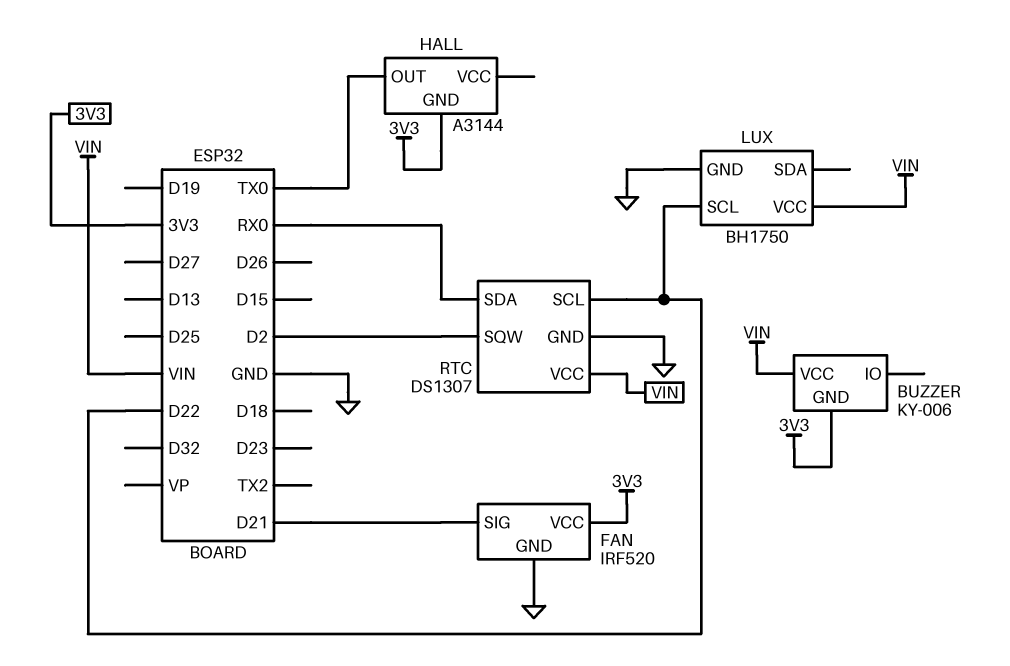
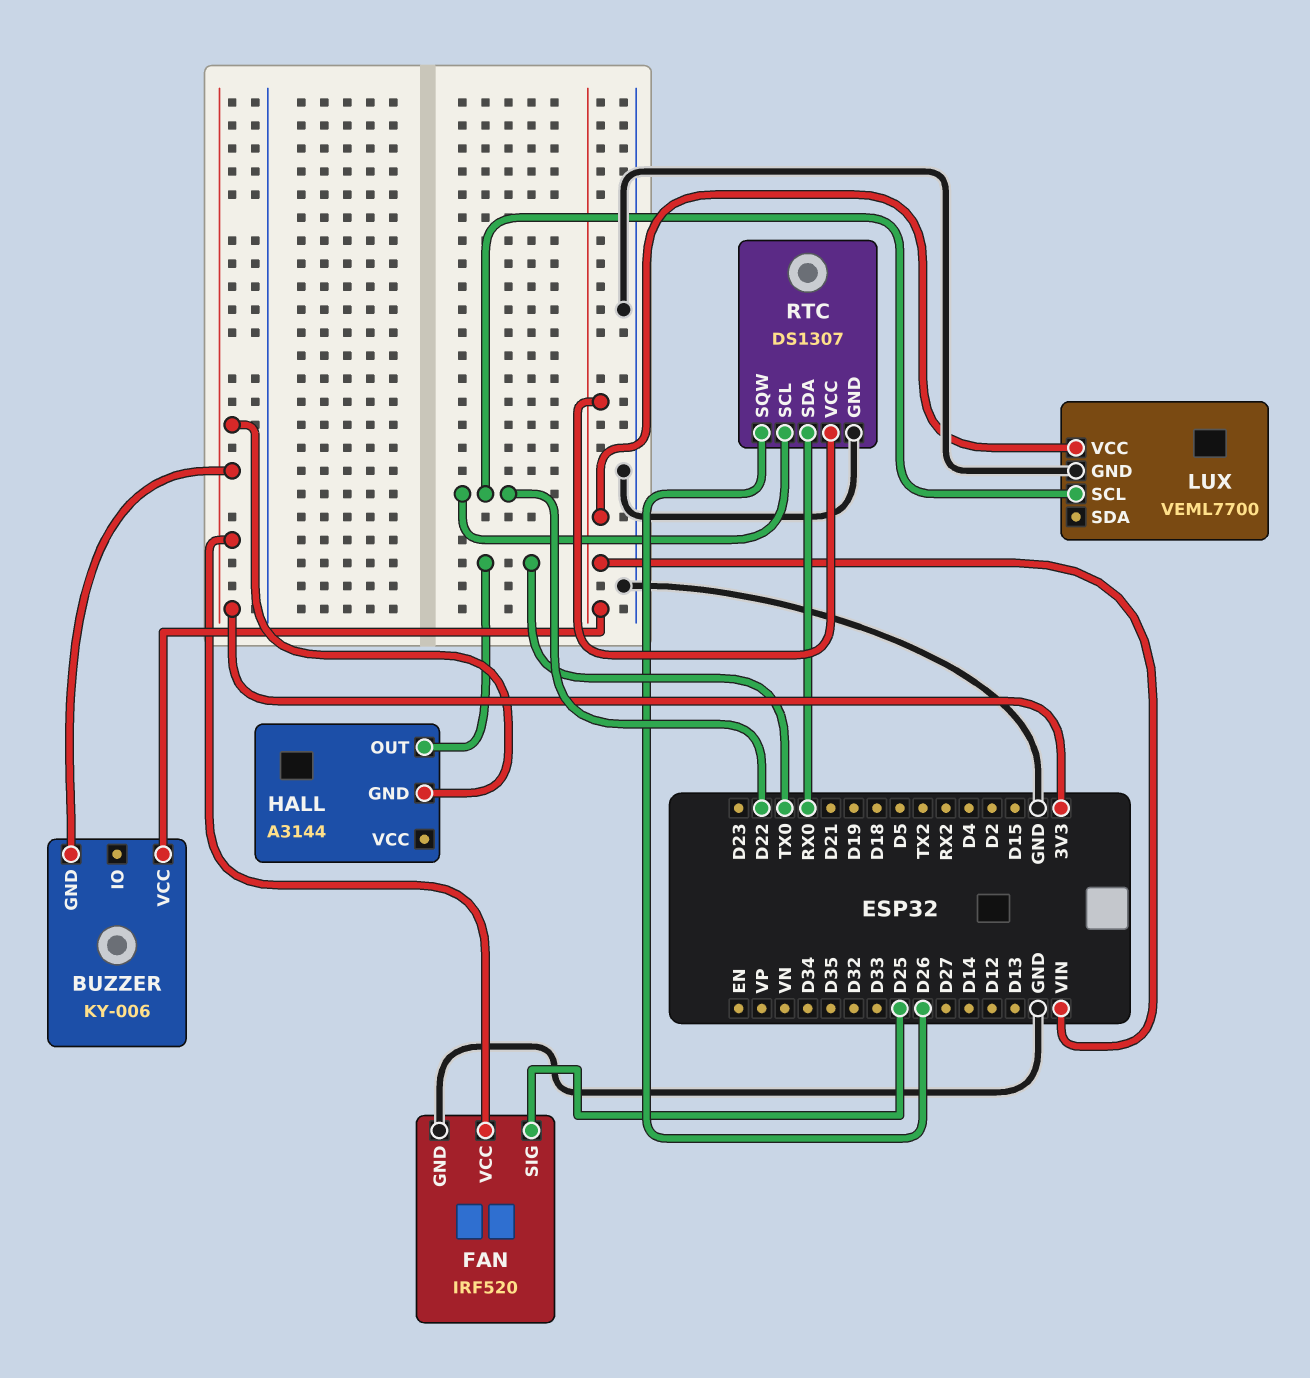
FAN pin SIG: D21 -> D25
LUX: BH1750 -> VEML7700
RTC pin SQW: D2 -> D26

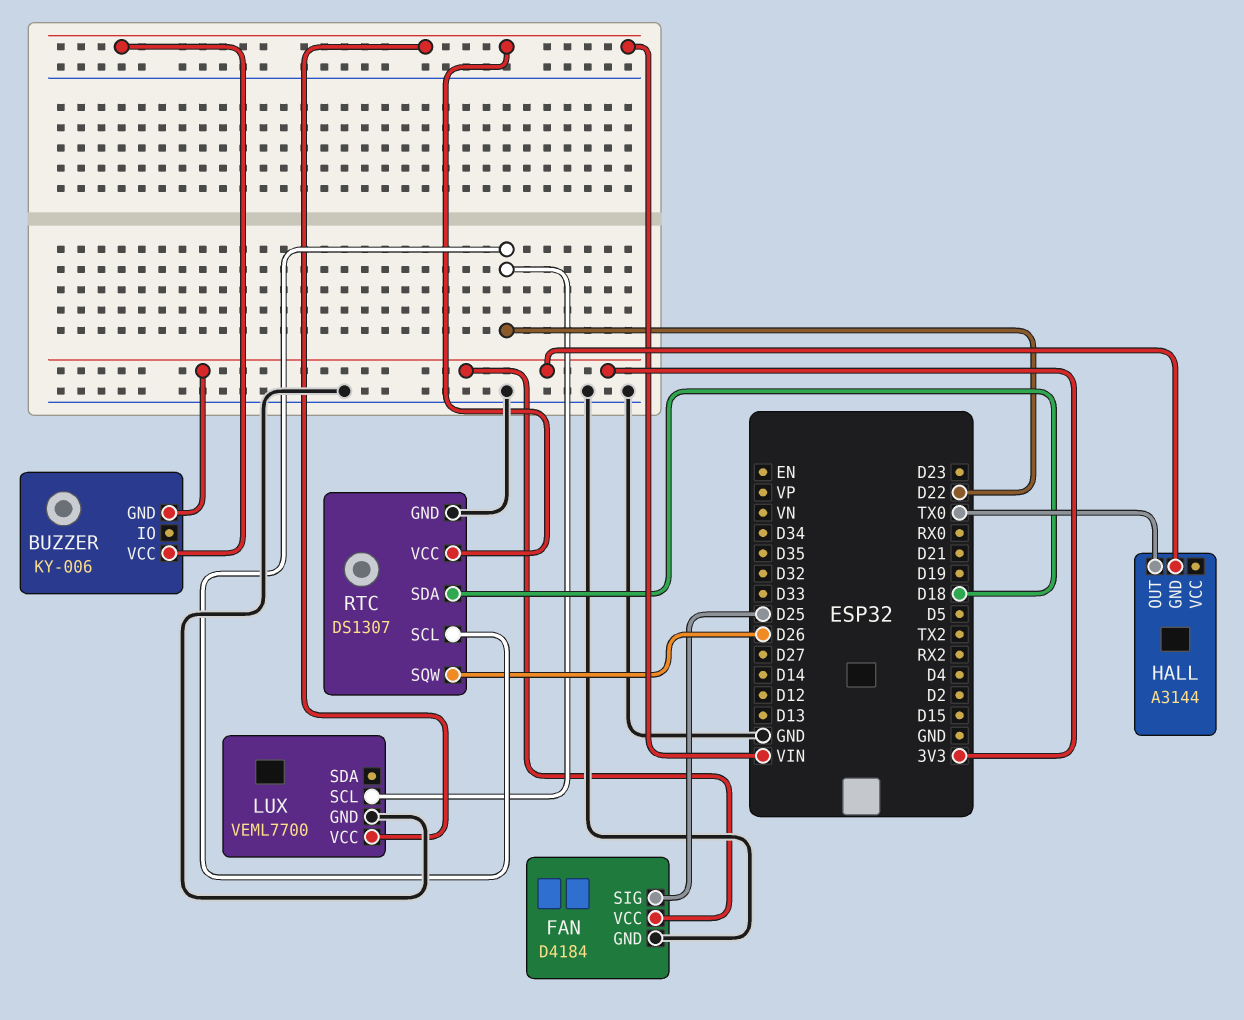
FAN: IRF520 -> D4184
RTC pin SDA: RX0 -> D18

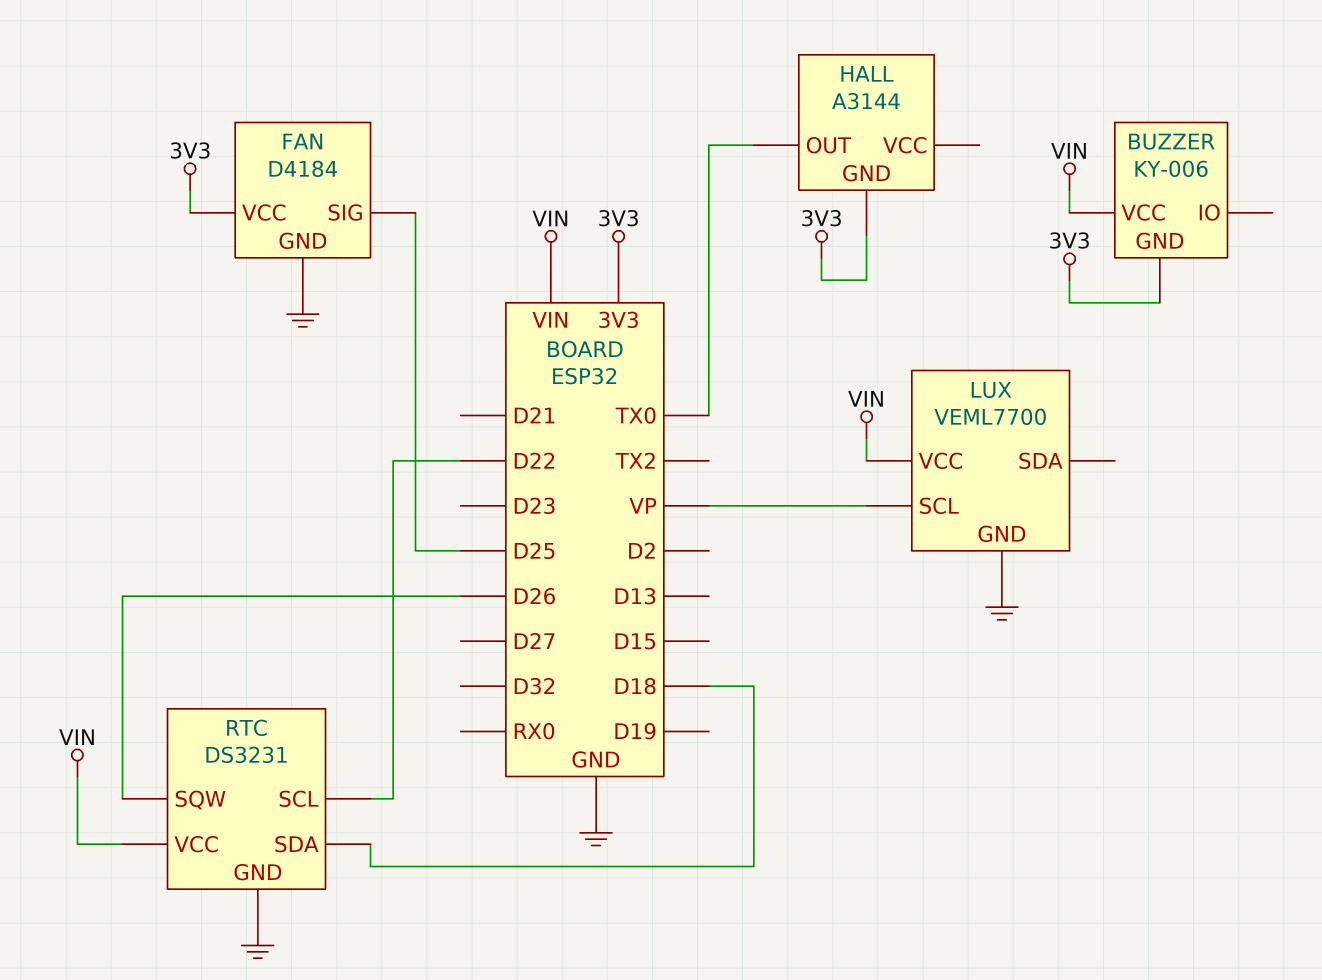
LUX pin SCL: D22 -> VP
RTC: DS1307 -> DS3231

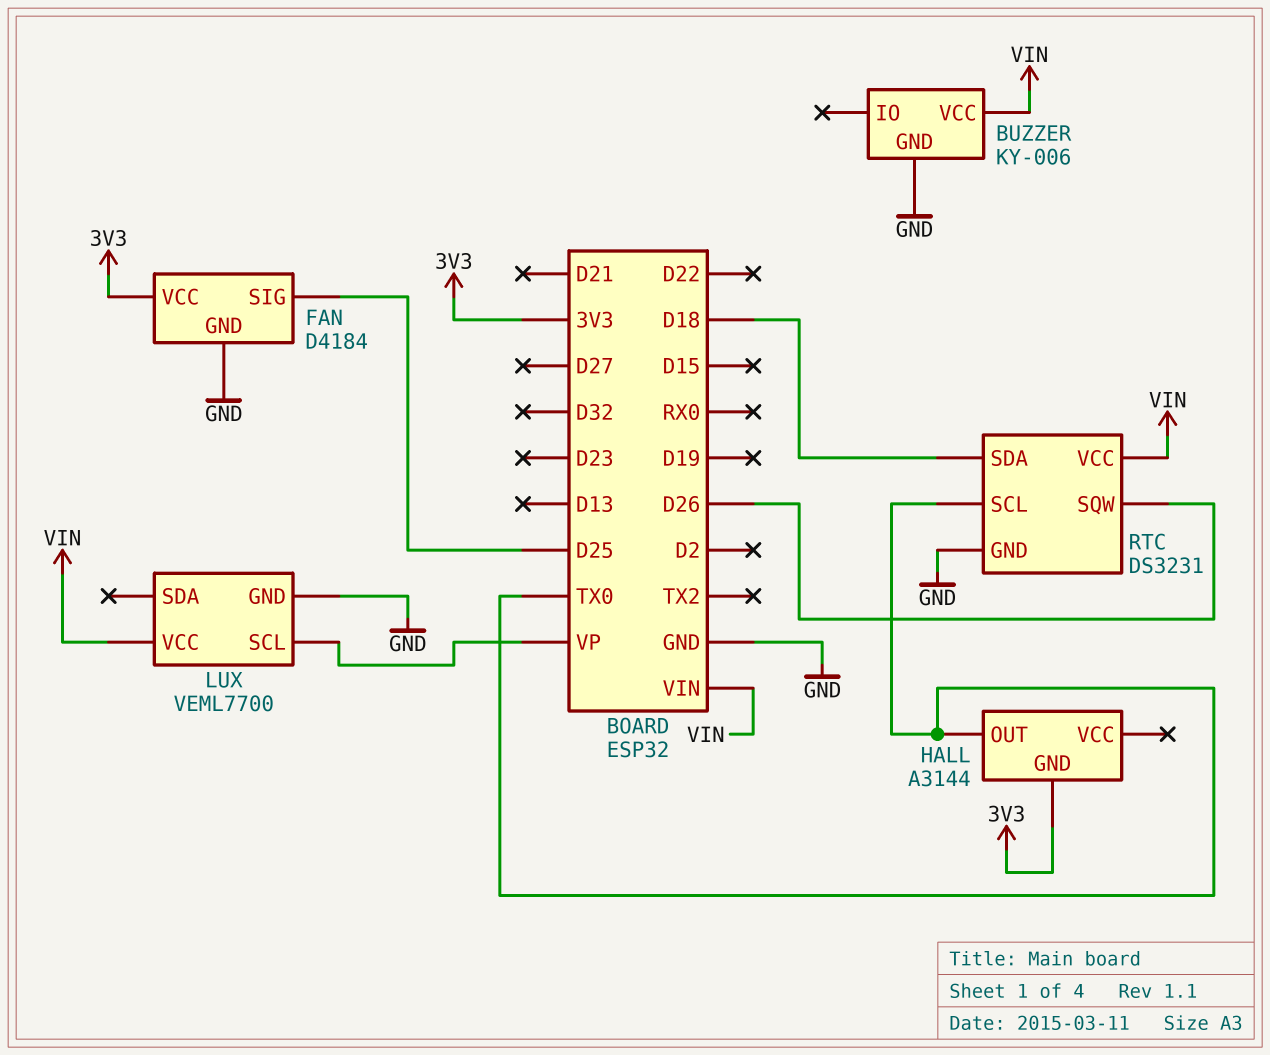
BUZZER pin GND: 3V3 -> GND
RTC pin SCL: D22 -> TX0

